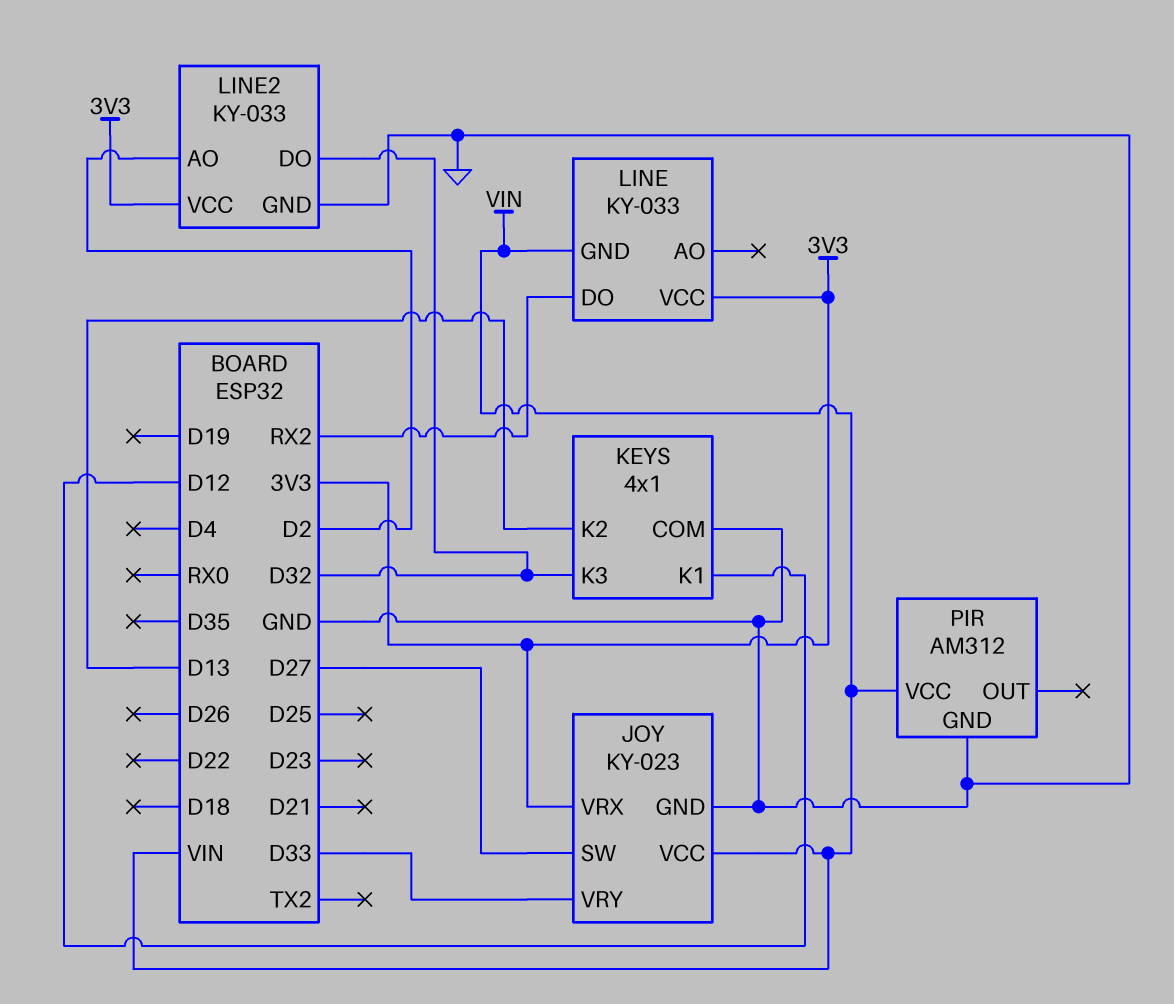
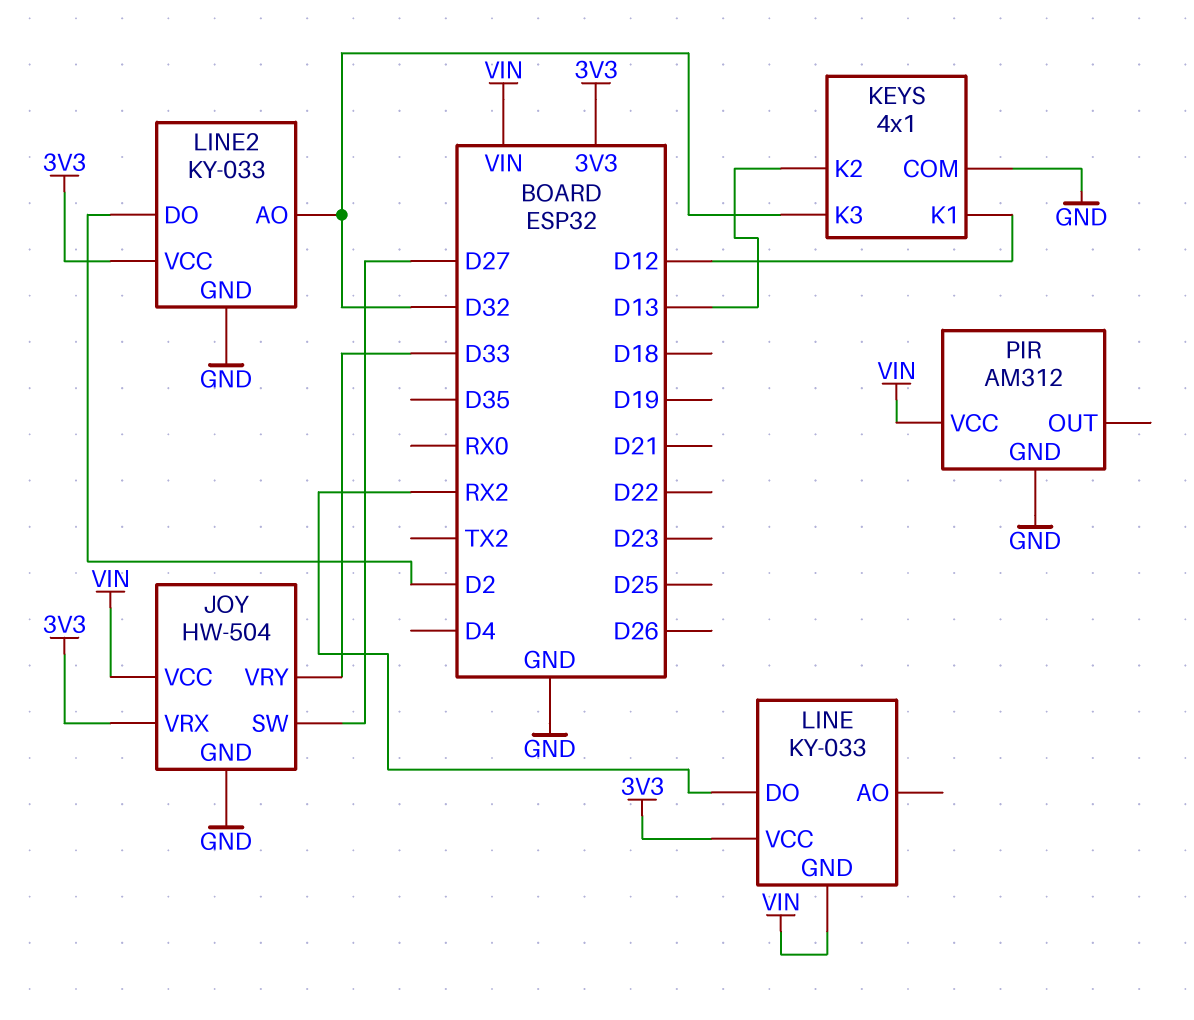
JOY: KY-023 -> HW-504
LINE2 pin AO: D2 -> D32
LINE2 pin DO: D32 -> D2

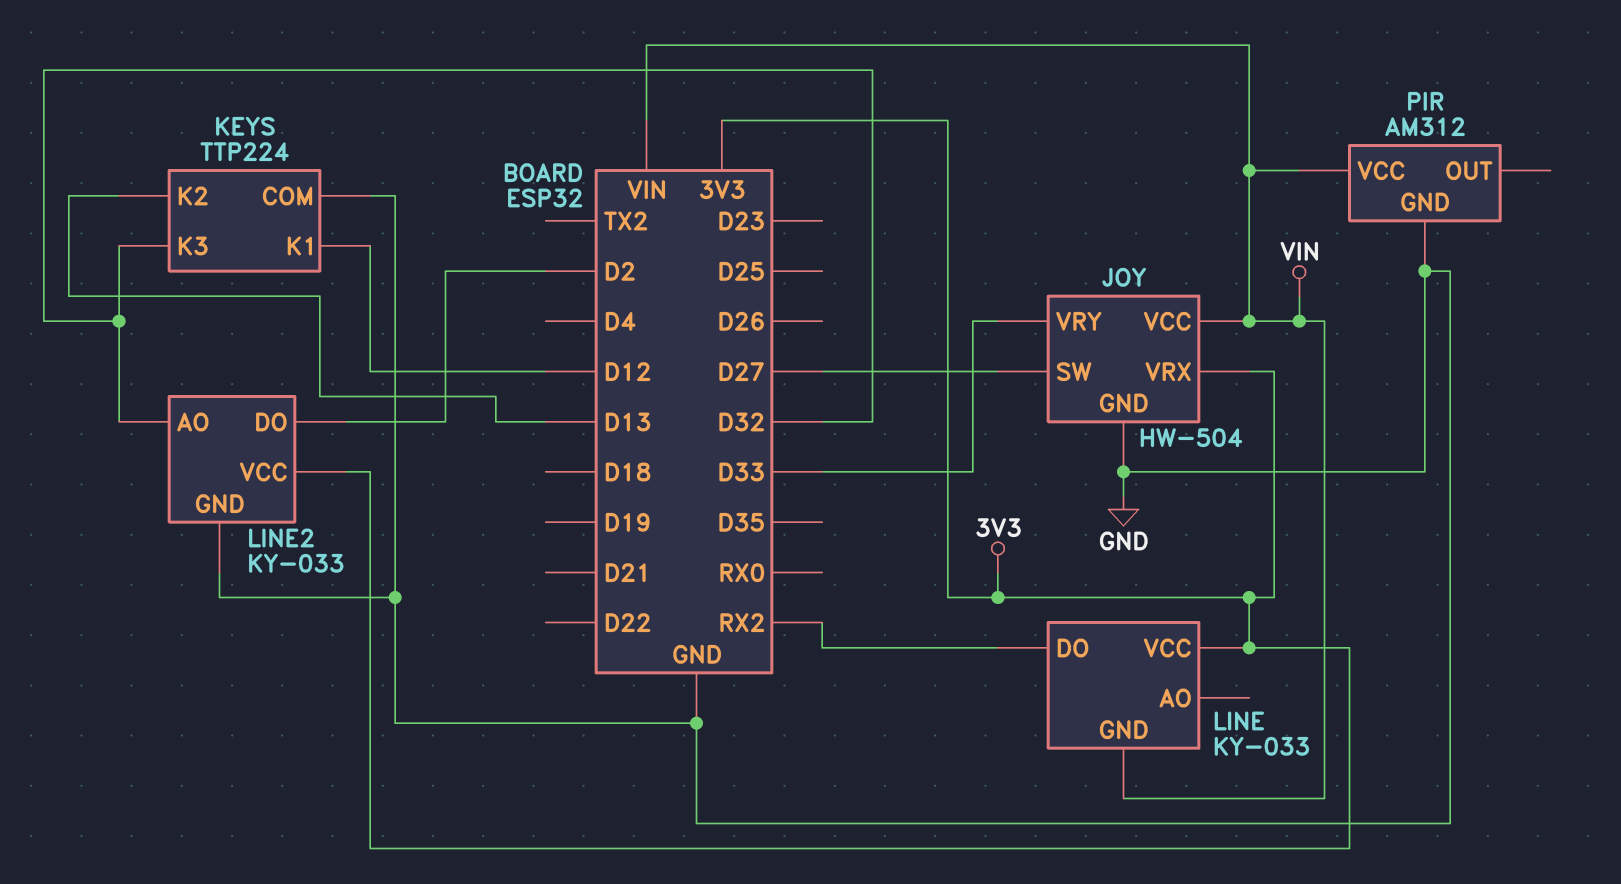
KEYS: 4x1 -> TTP224

